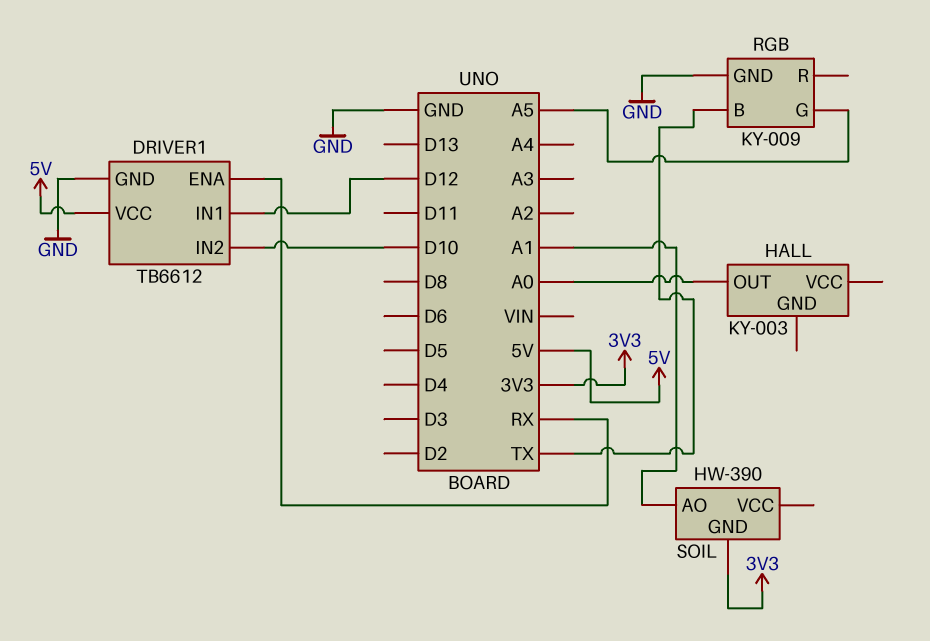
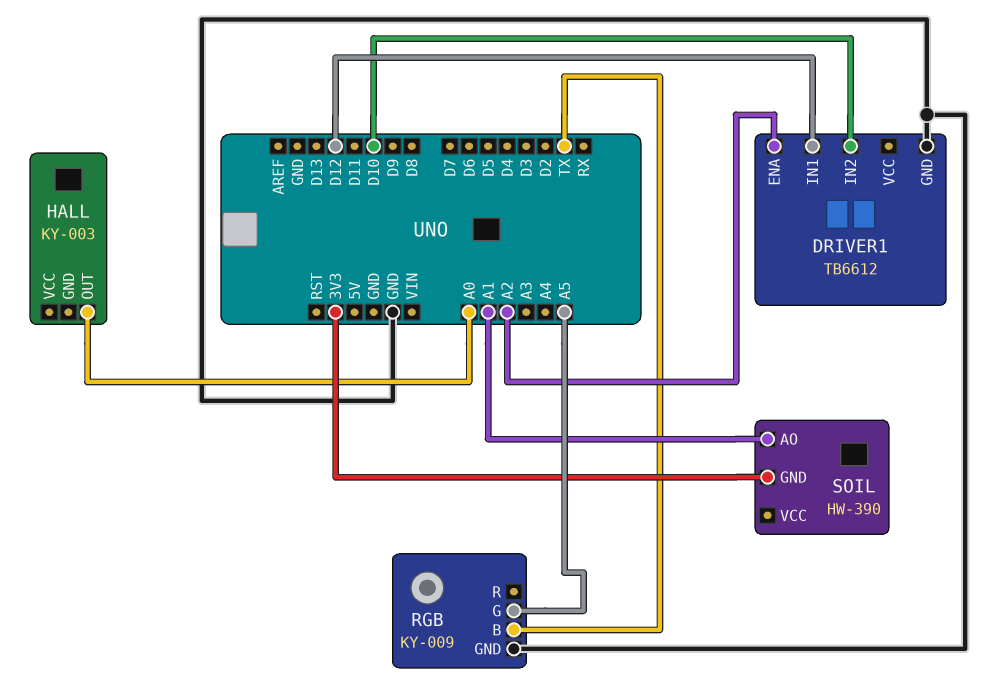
DRIVER1 pin ENA: RX -> A2
DRIVER1 pin VCC: 5V -> none

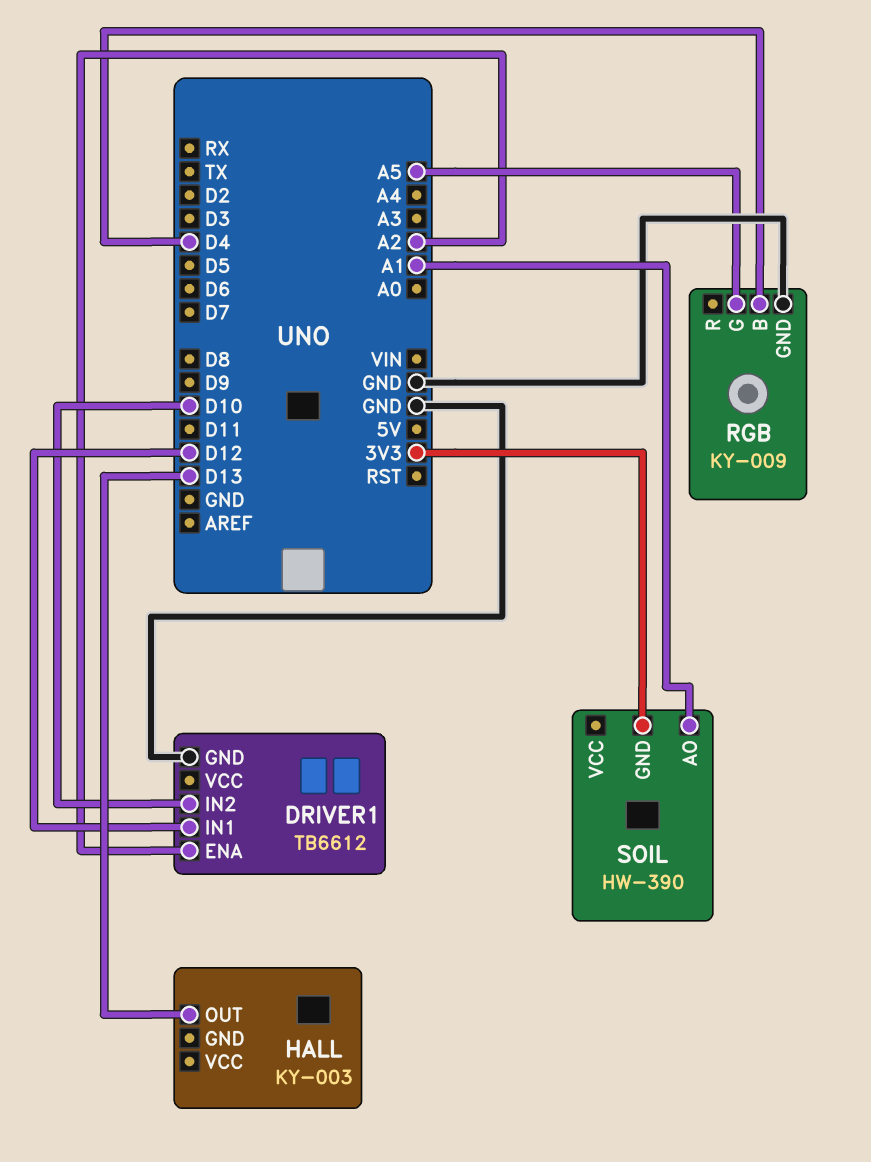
HALL pin OUT: A0 -> D13
RGB pin B: TX -> D4

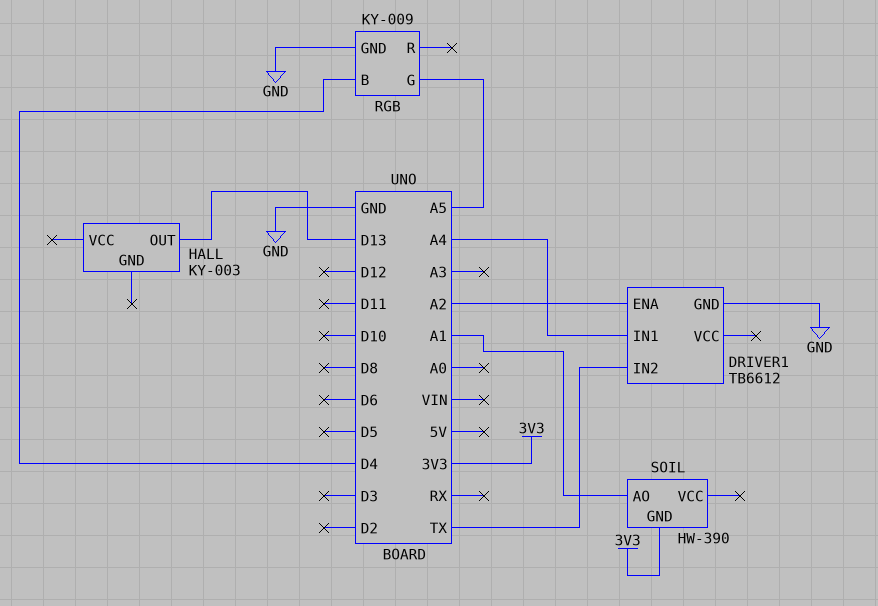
DRIVER1 pin IN1: D12 -> A4
DRIVER1 pin IN2: D10 -> TX

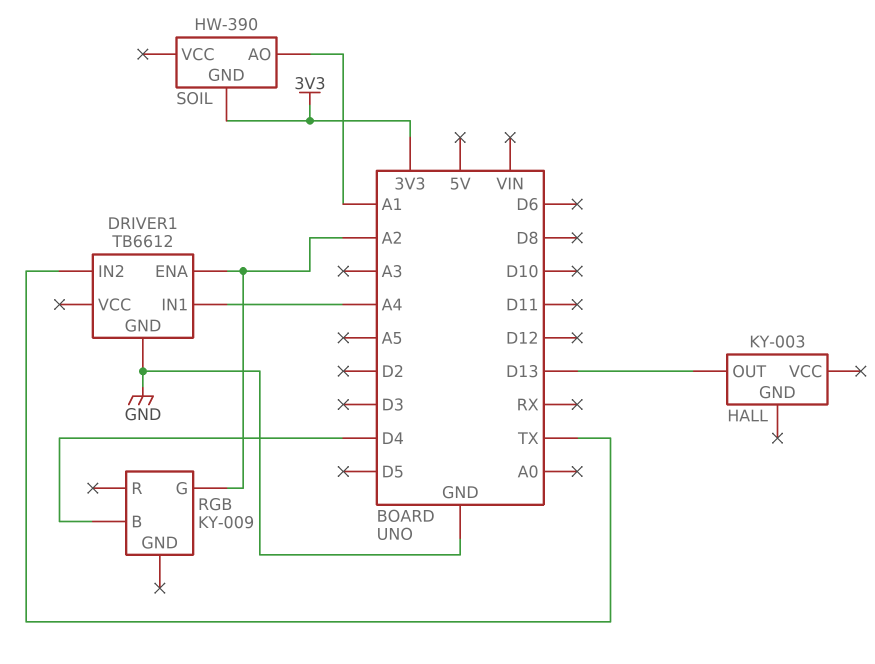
RGB pin G: A5 -> A2
RGB pin GND: GND -> none

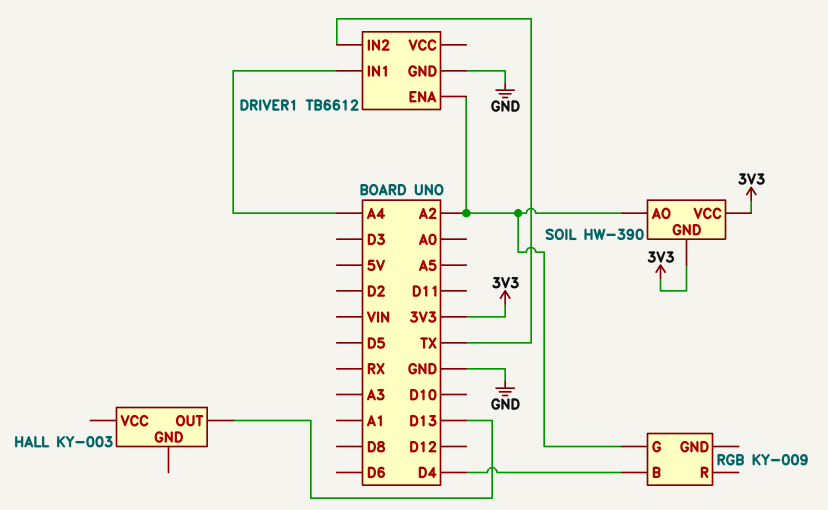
SOIL pin AO: A1 -> A2
SOIL pin VCC: none -> 3V3

